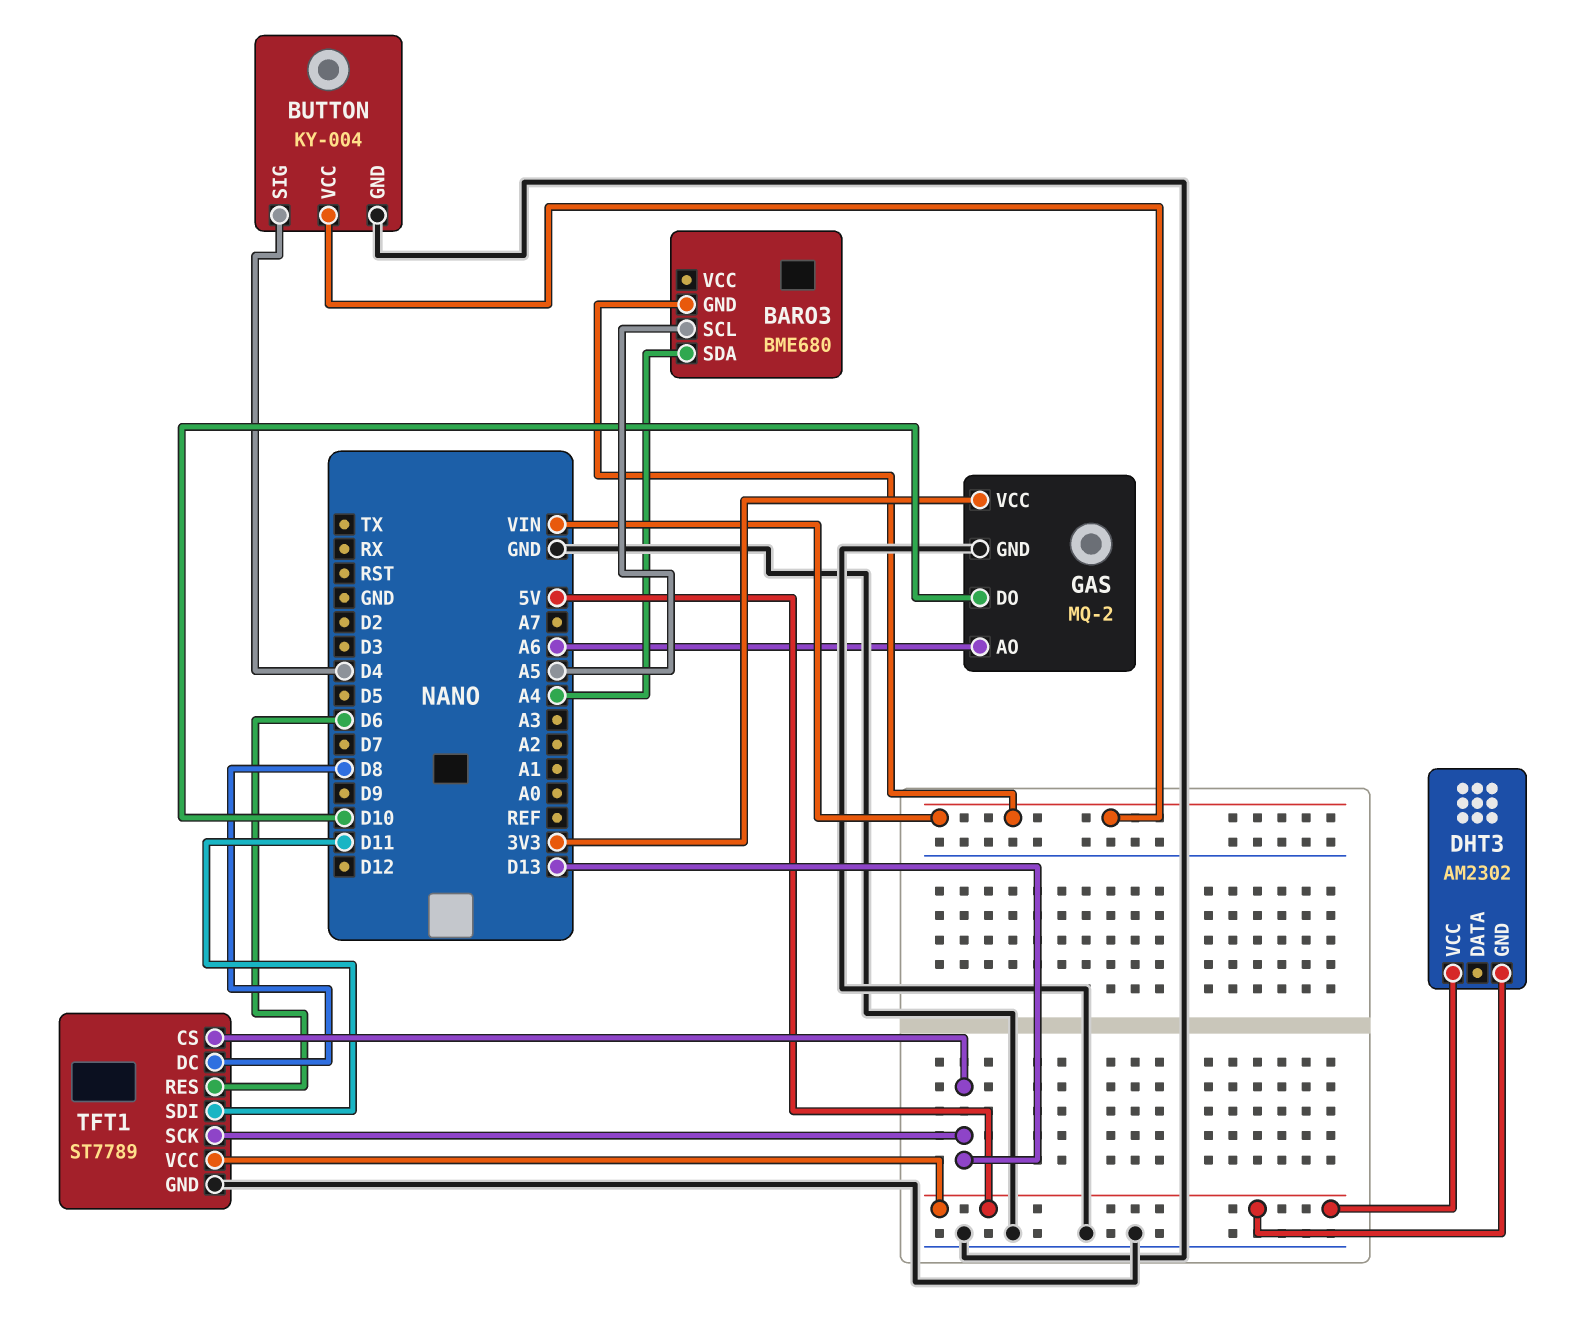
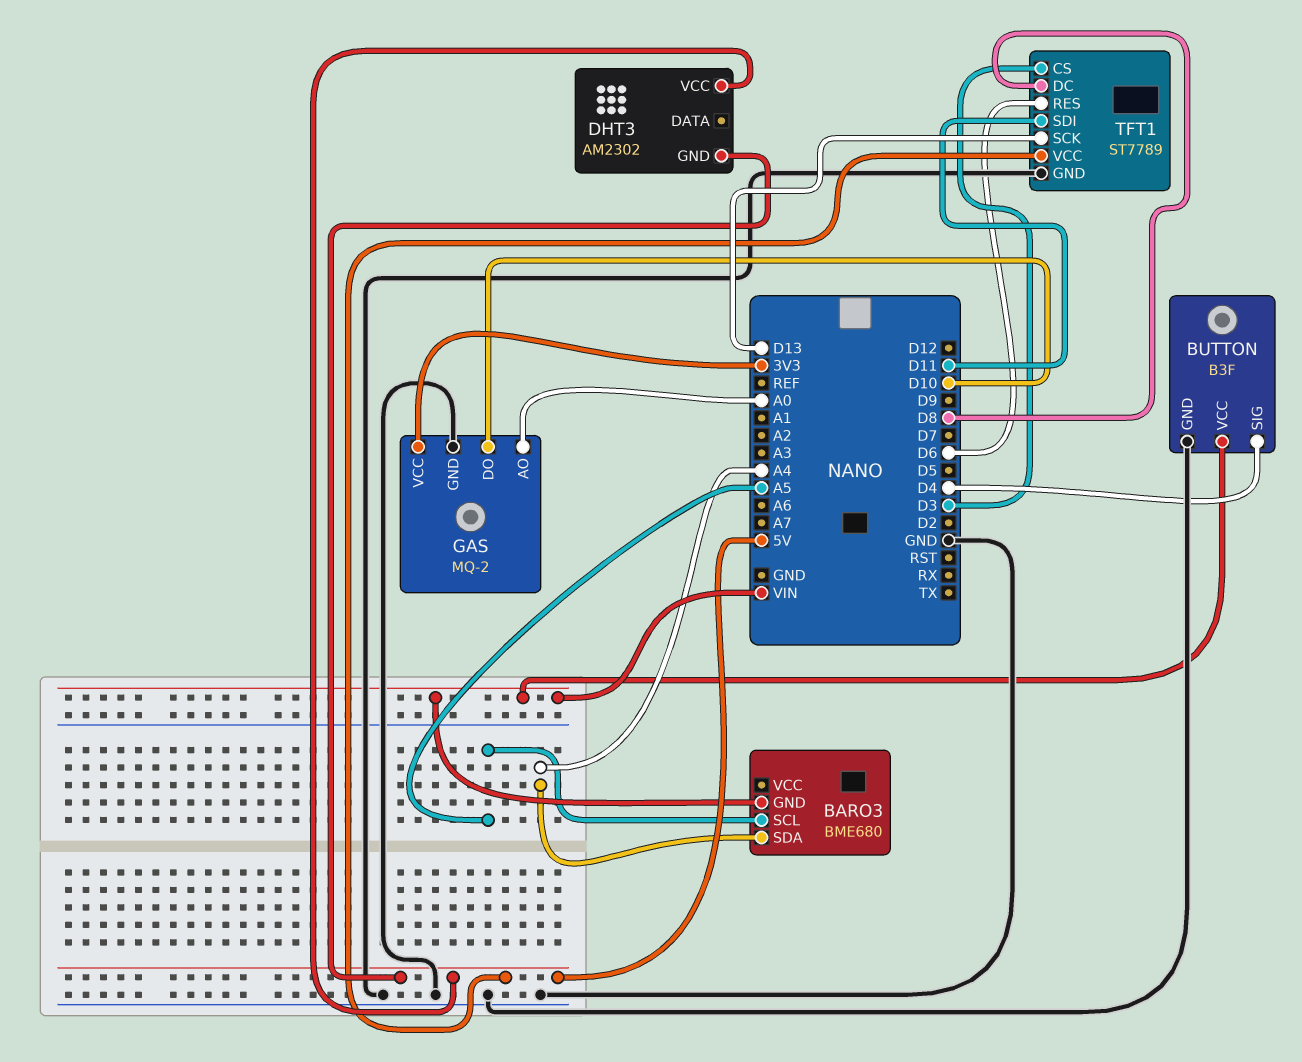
BUTTON: KY-004 -> B3F
GAS pin AO: A6 -> A0
TFT1 pin CS: D13 -> D3

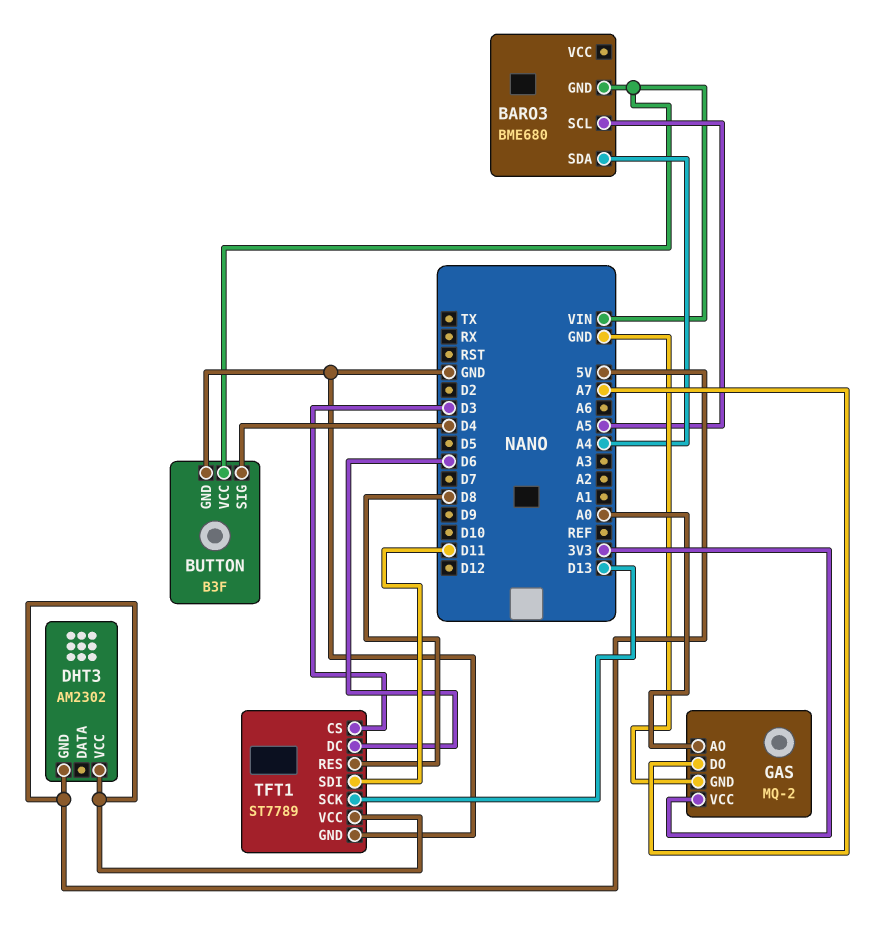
GAS pin DO: D10 -> A7
TFT1 pin DC: D8 -> D6
TFT1 pin RES: D6 -> D8

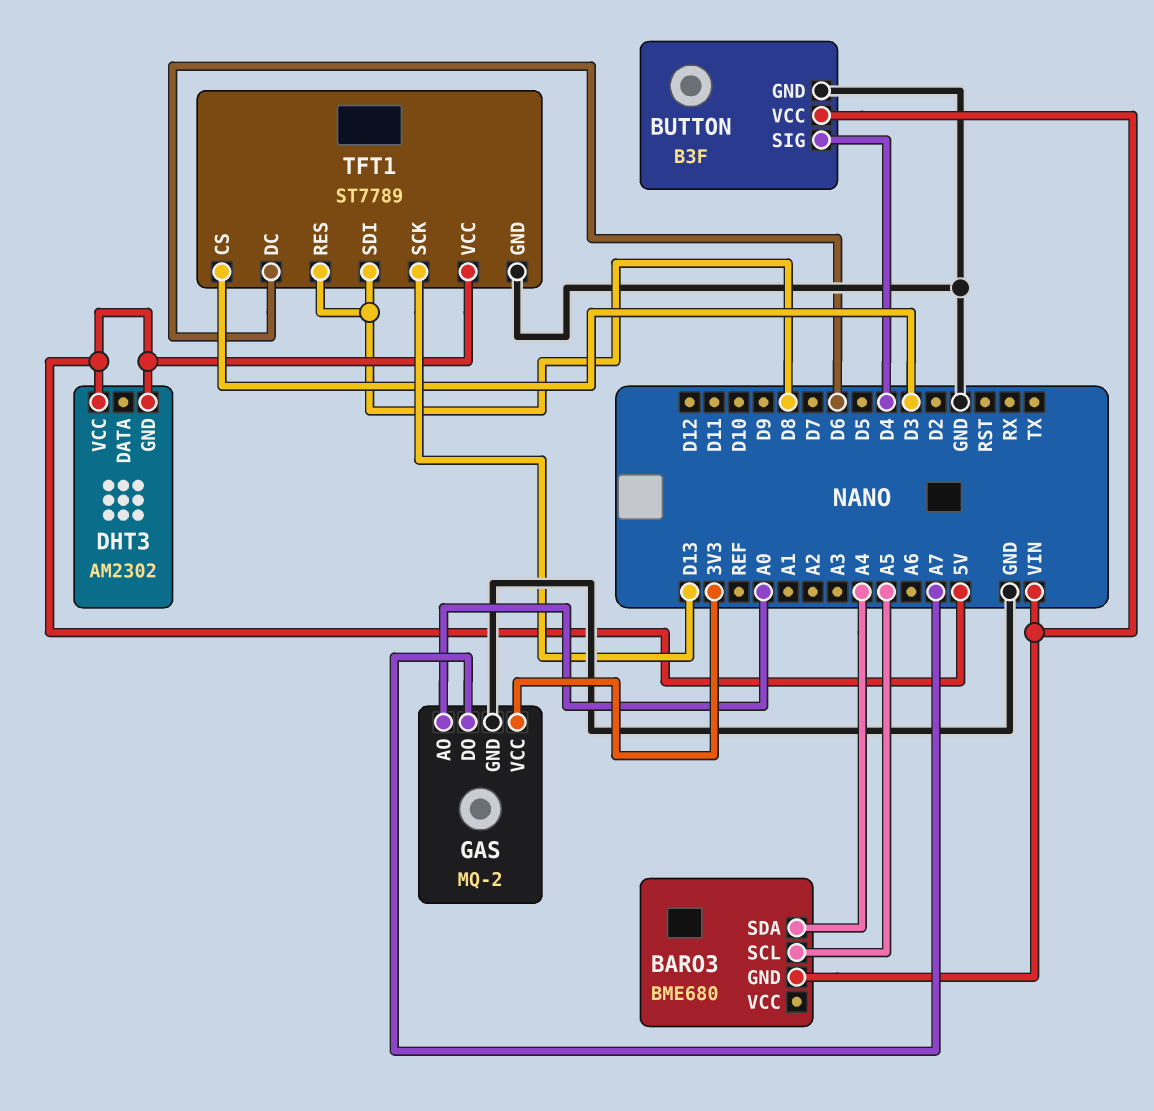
TFT1 pin SDI: D11 -> D8

